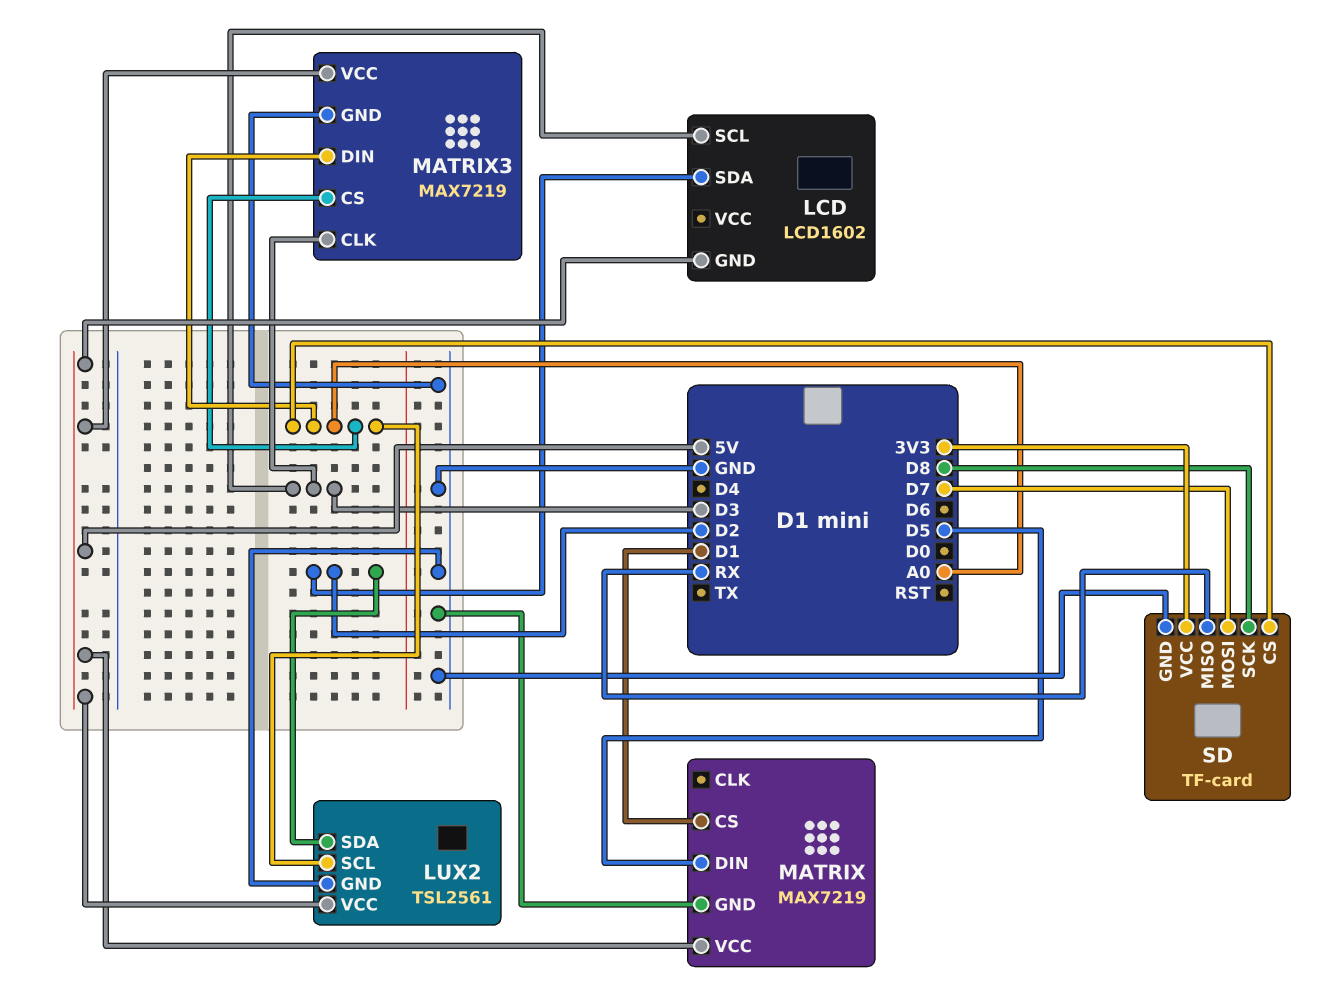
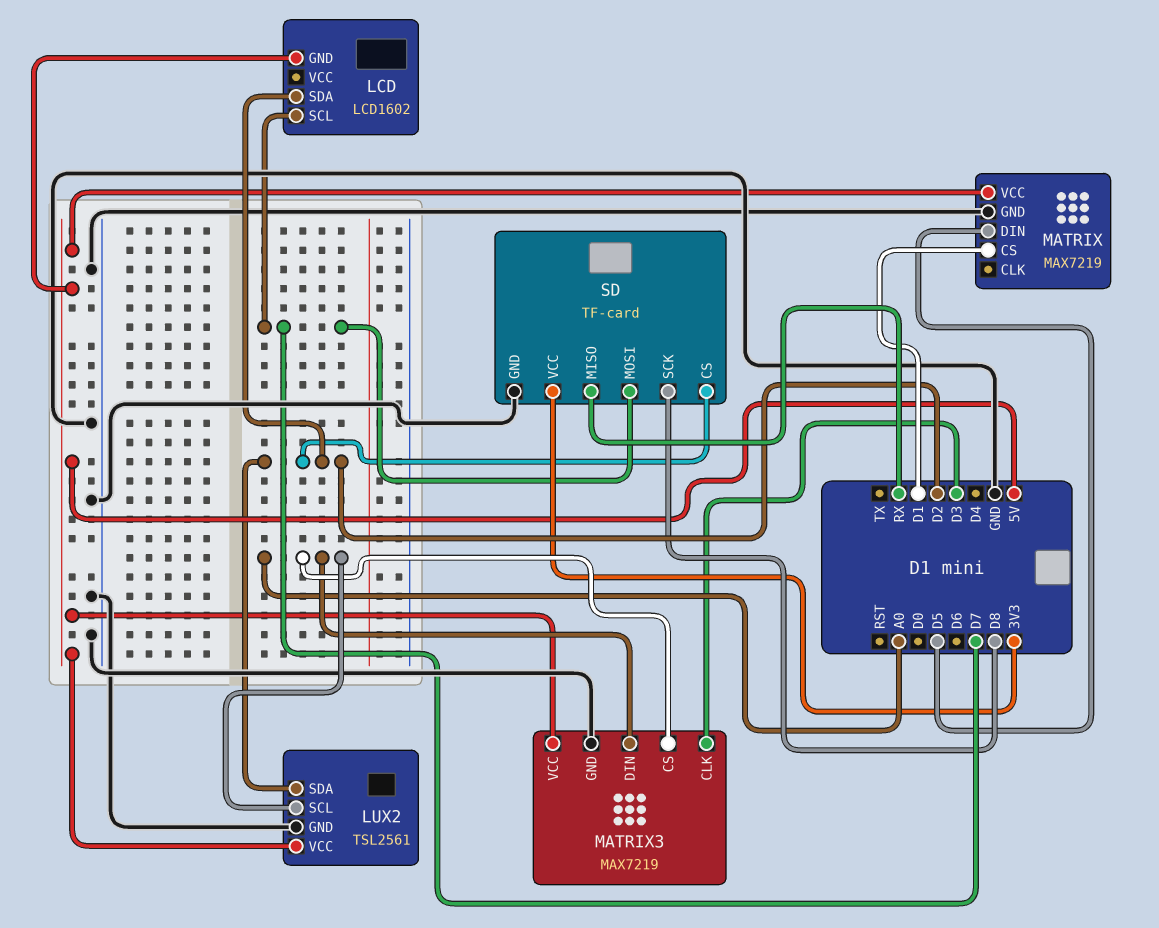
LCD pin SCL: D3 -> D7
SD pin CS: A0 -> D2

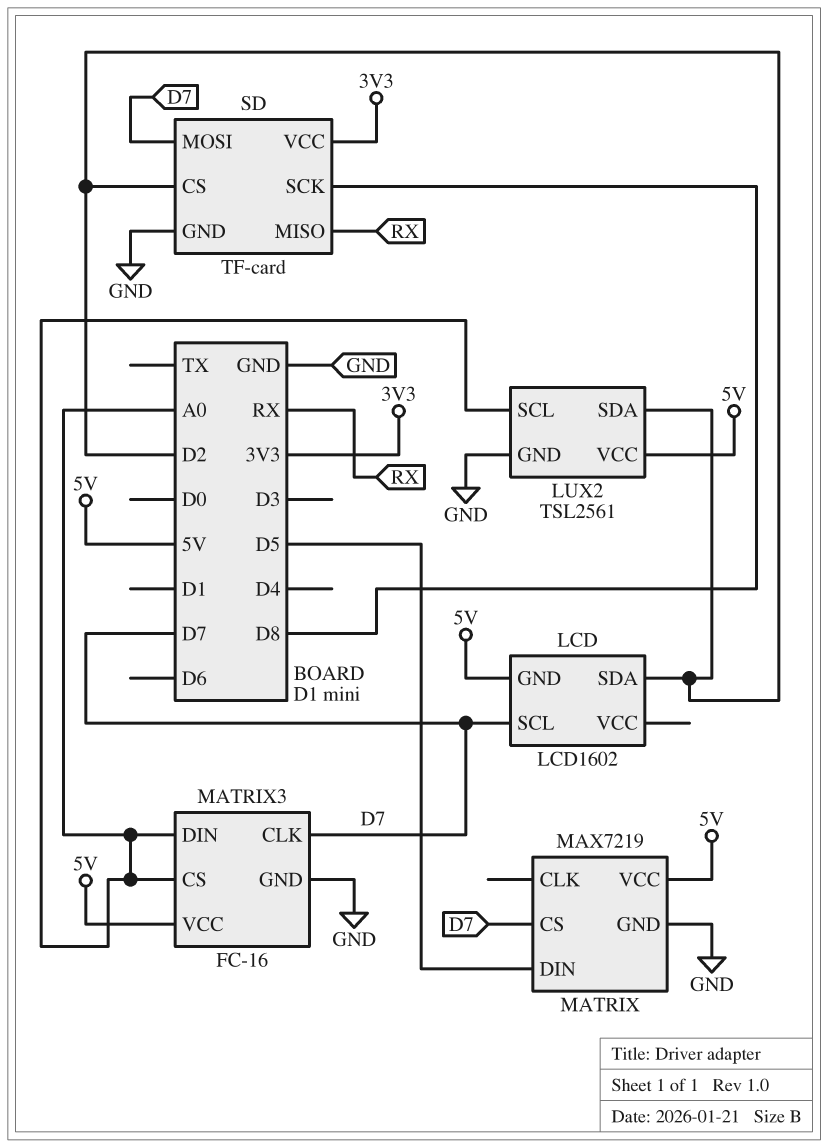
MATRIX pin CS: D1 -> D7
MATRIX3: MAX7219 -> FC-16
MATRIX3 pin CLK: D3 -> D7

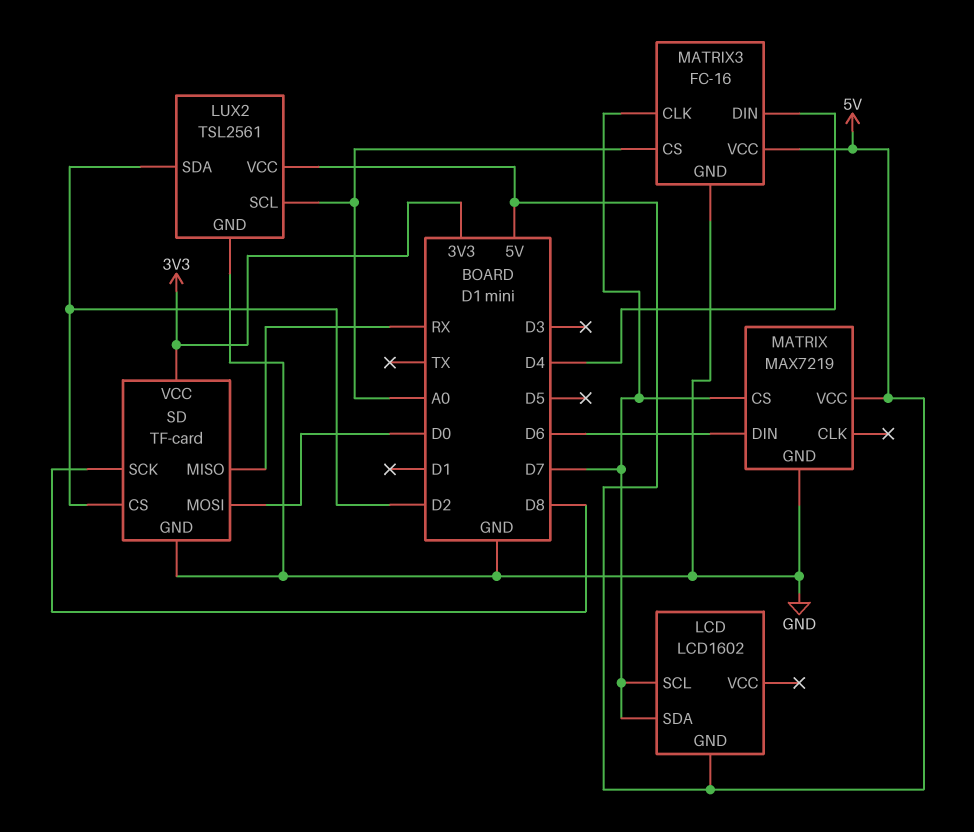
LCD pin SDA: D2 -> D7
MATRIX pin DIN: D5 -> D6
MATRIX3 pin DIN: A0 -> D4
SD pin MOSI: D7 -> D0

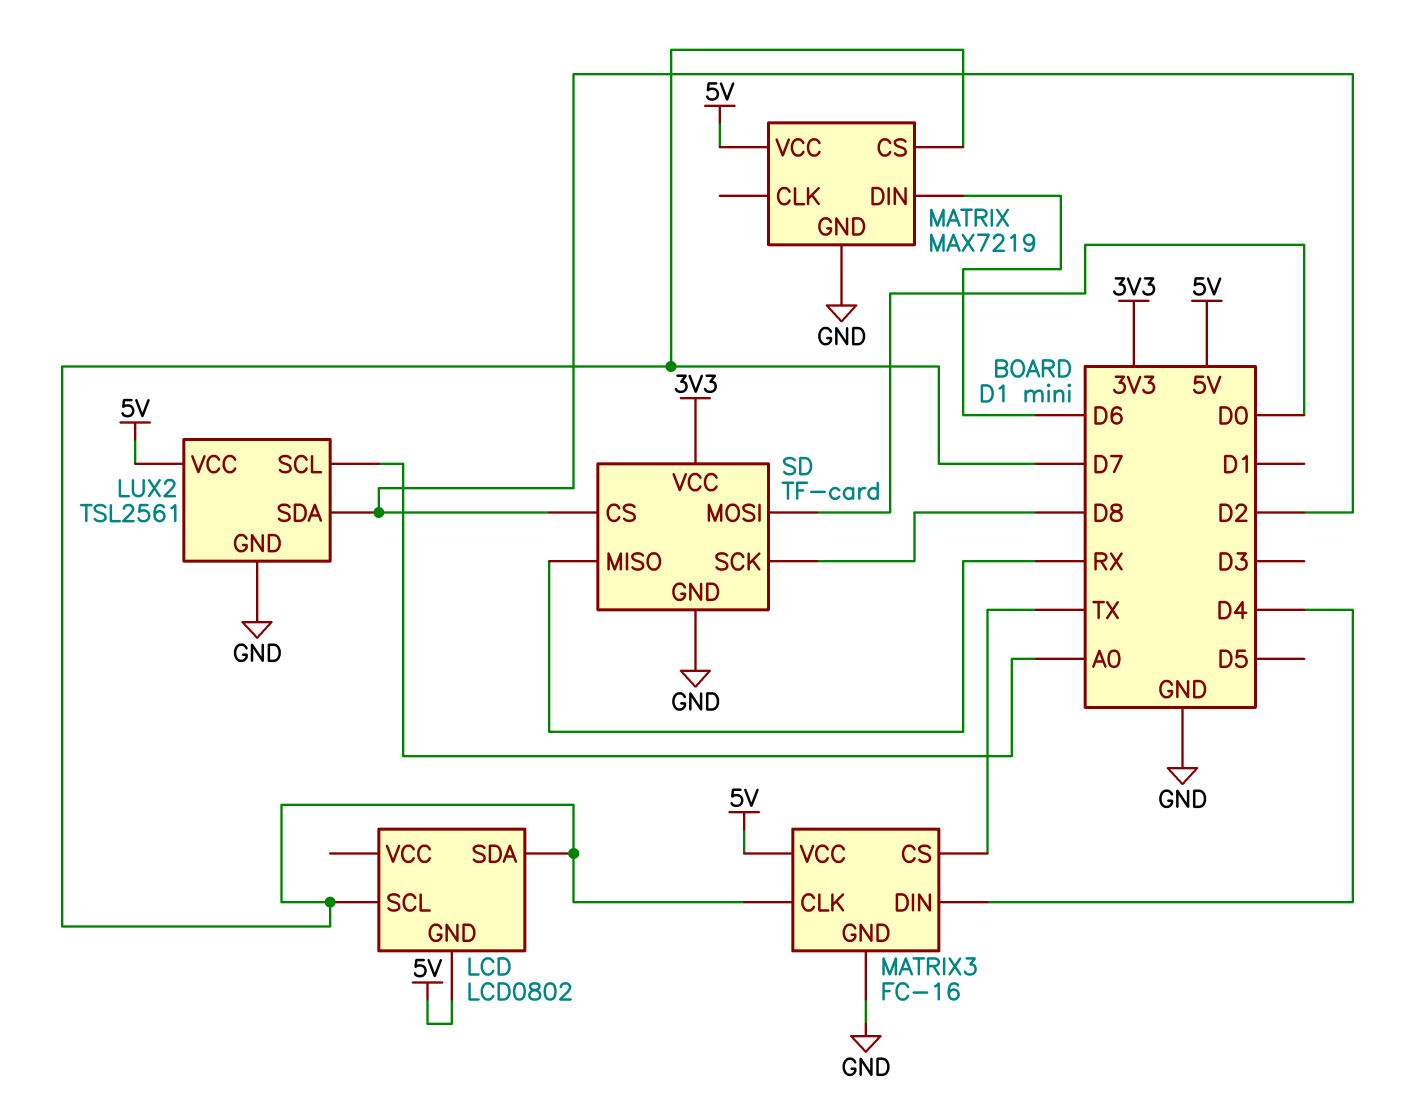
LCD: LCD1602 -> LCD0802
MATRIX3 pin CS: A0 -> TX

